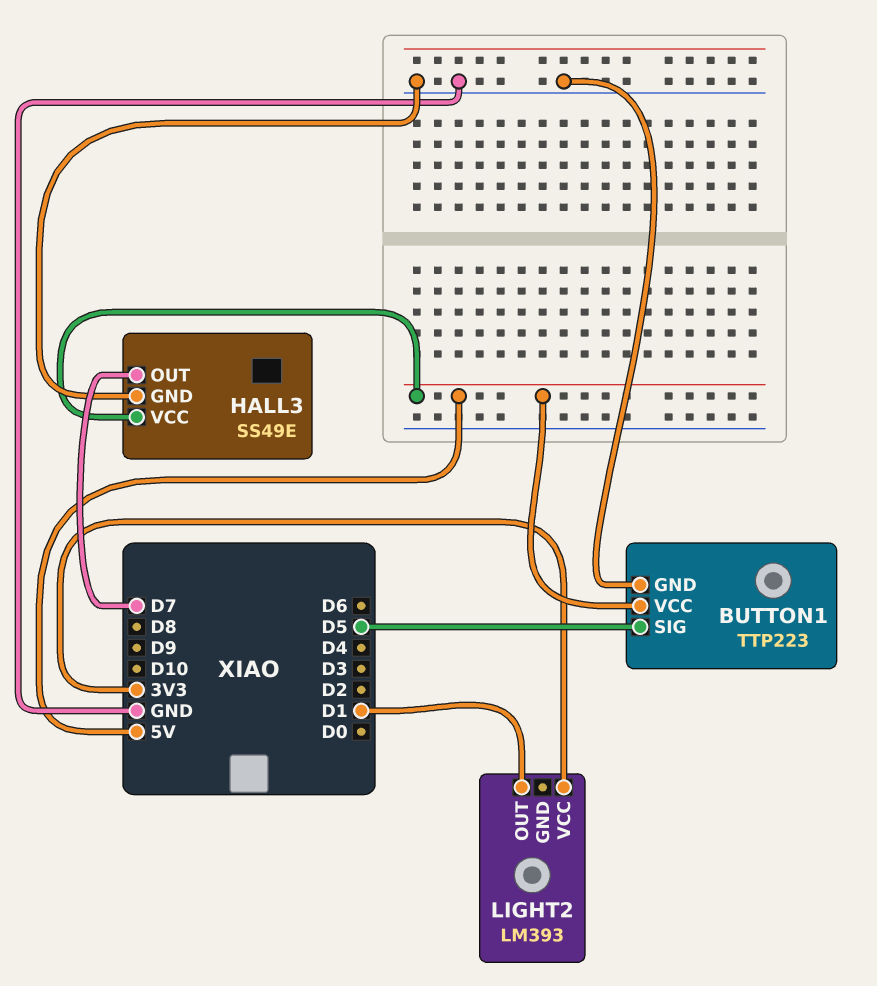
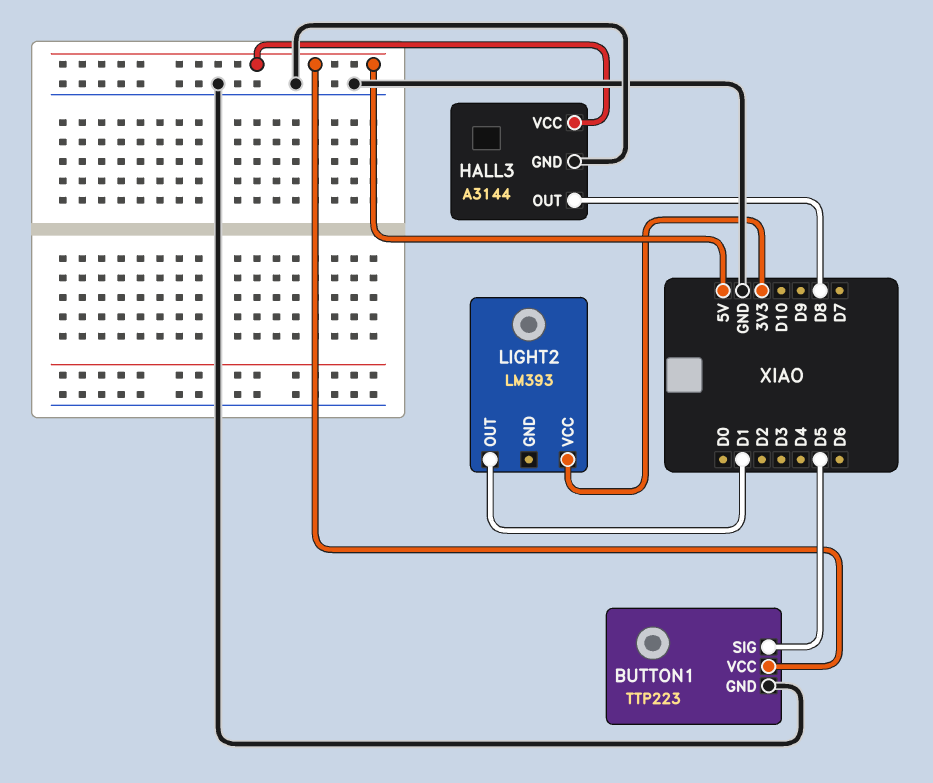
HALL3: SS49E -> A3144
HALL3 pin OUT: D7 -> D8

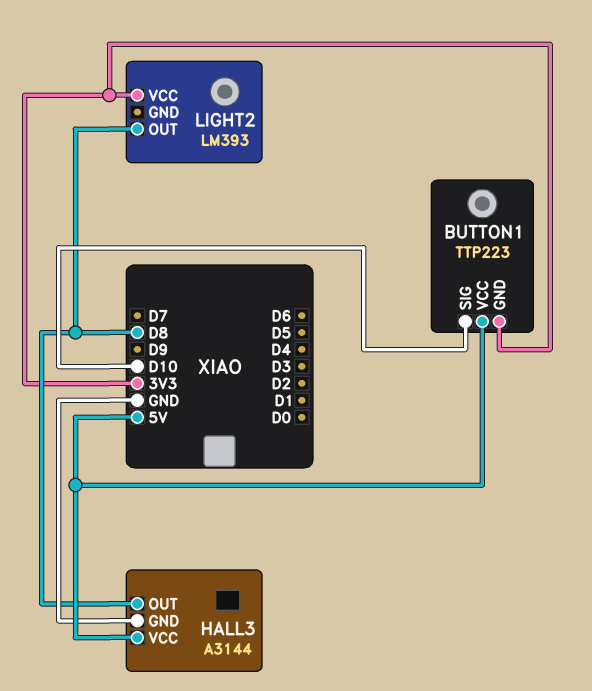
BUTTON1 pin GND: GND -> 3V3
BUTTON1 pin SIG: D5 -> D10
LIGHT2 pin OUT: D1 -> D8

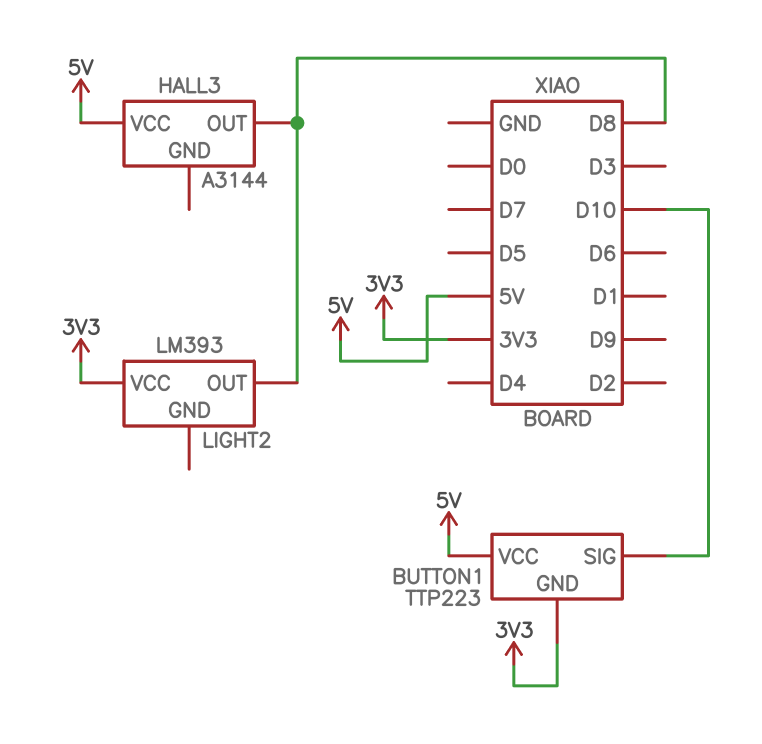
HALL3 pin GND: GND -> none

